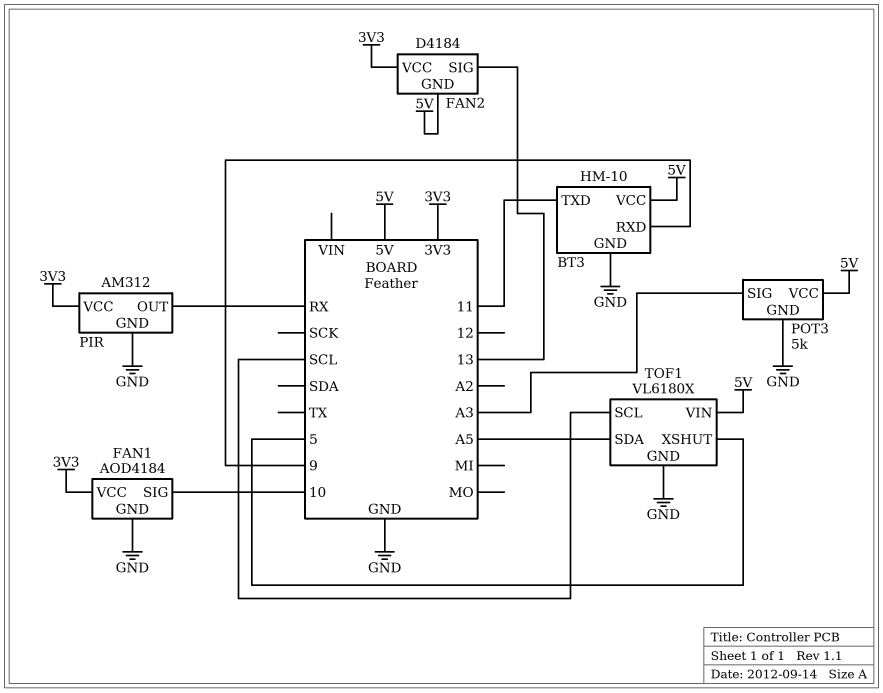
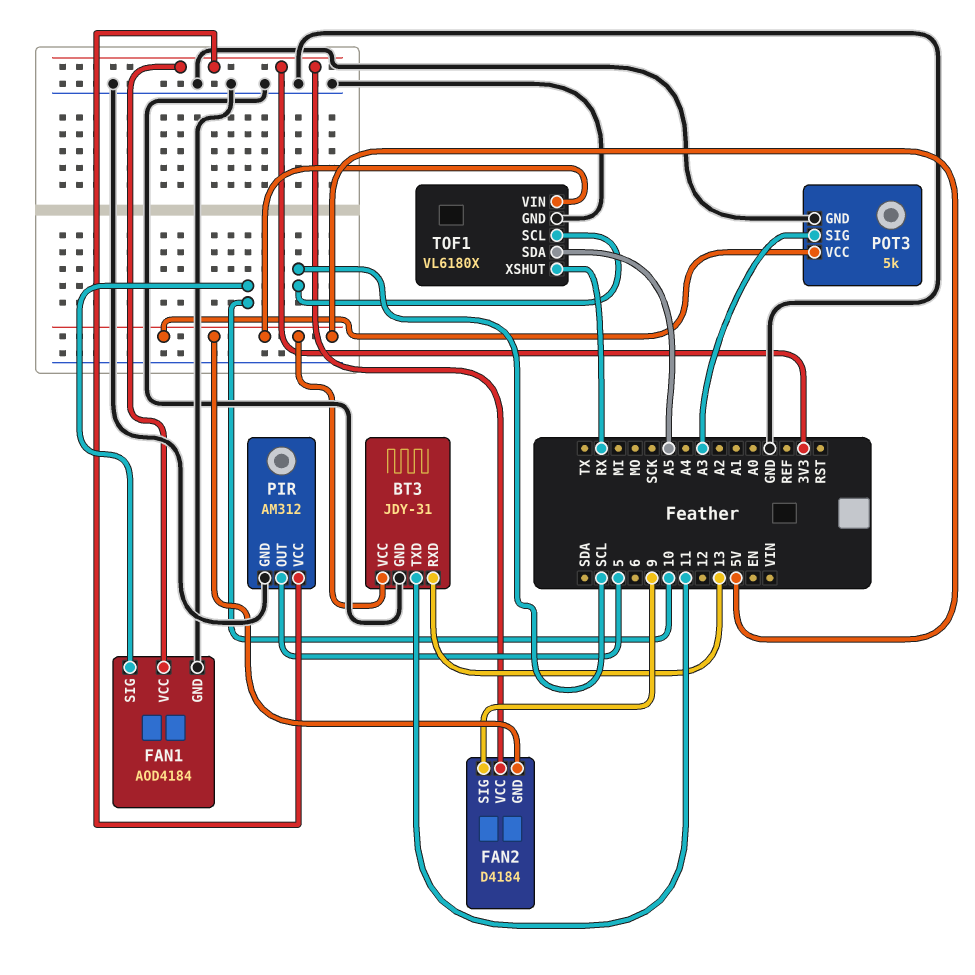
BT3: HM-10 -> JDY-31
BT3 pin RXD: 9 -> 13
FAN2 pin SIG: 13 -> 9
PIR pin OUT: RX -> 5
TOF1 pin XSHUT: 5 -> RX

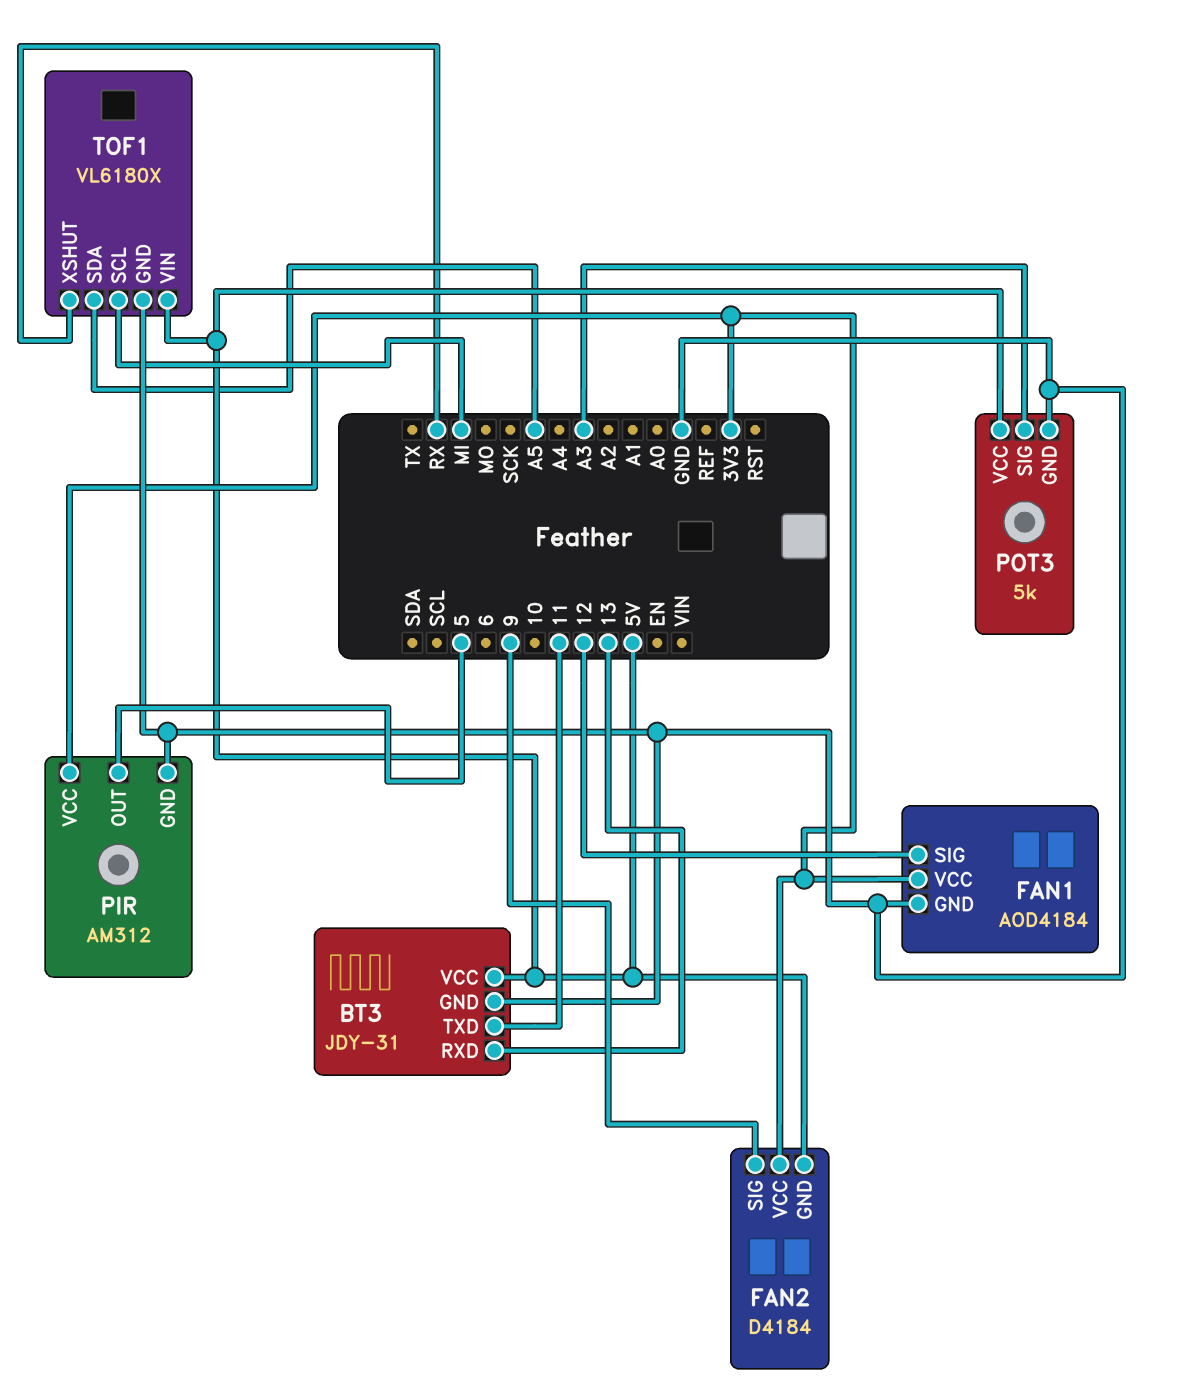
FAN1 pin SIG: 10 -> 12
TOF1 pin SCL: SCL -> MI

